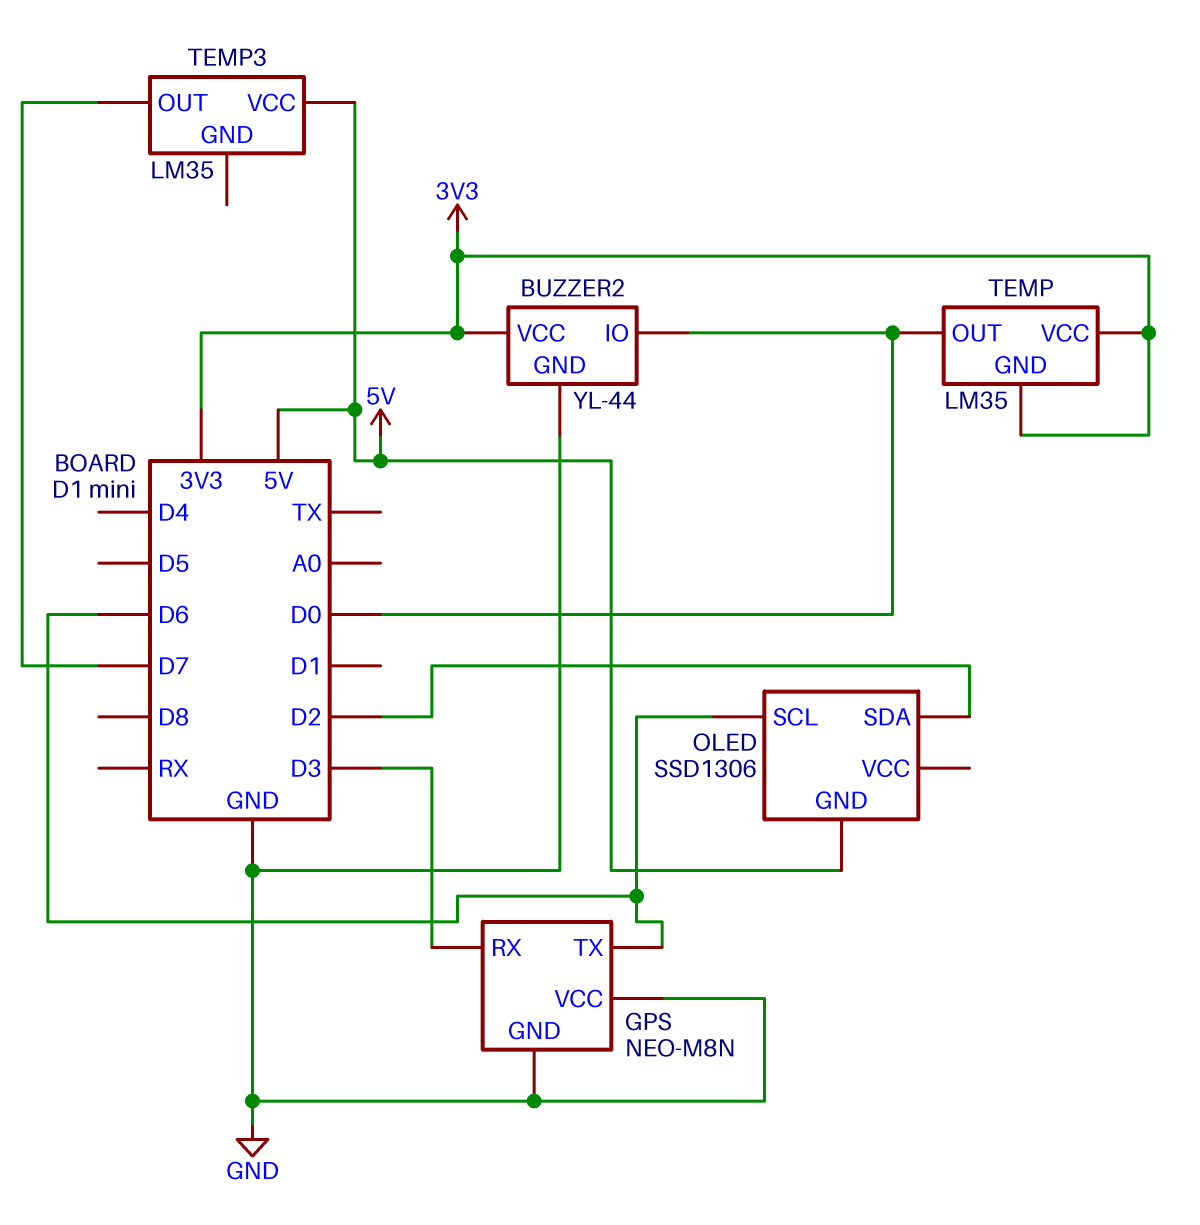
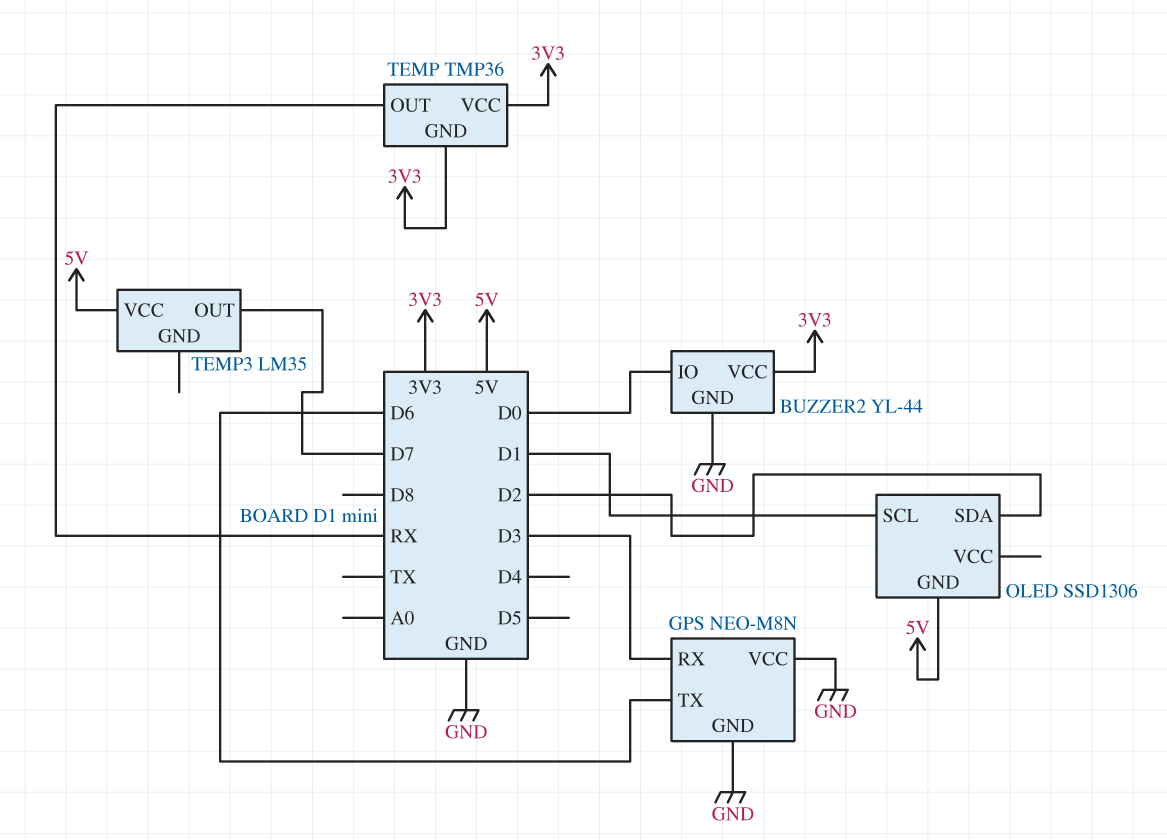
OLED pin SCL: D6 -> D1
TEMP: LM35 -> TMP36
TEMP pin OUT: D0 -> RX

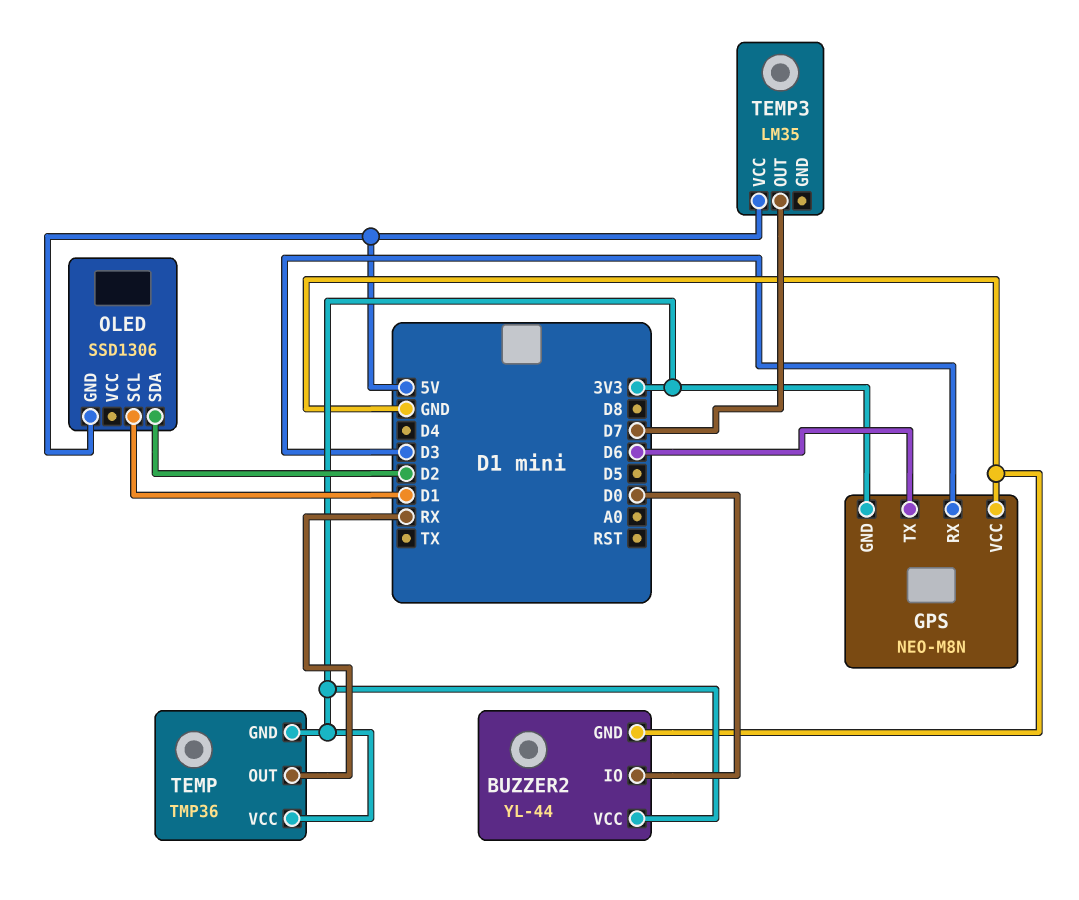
GPS pin GND: GND -> 3V3

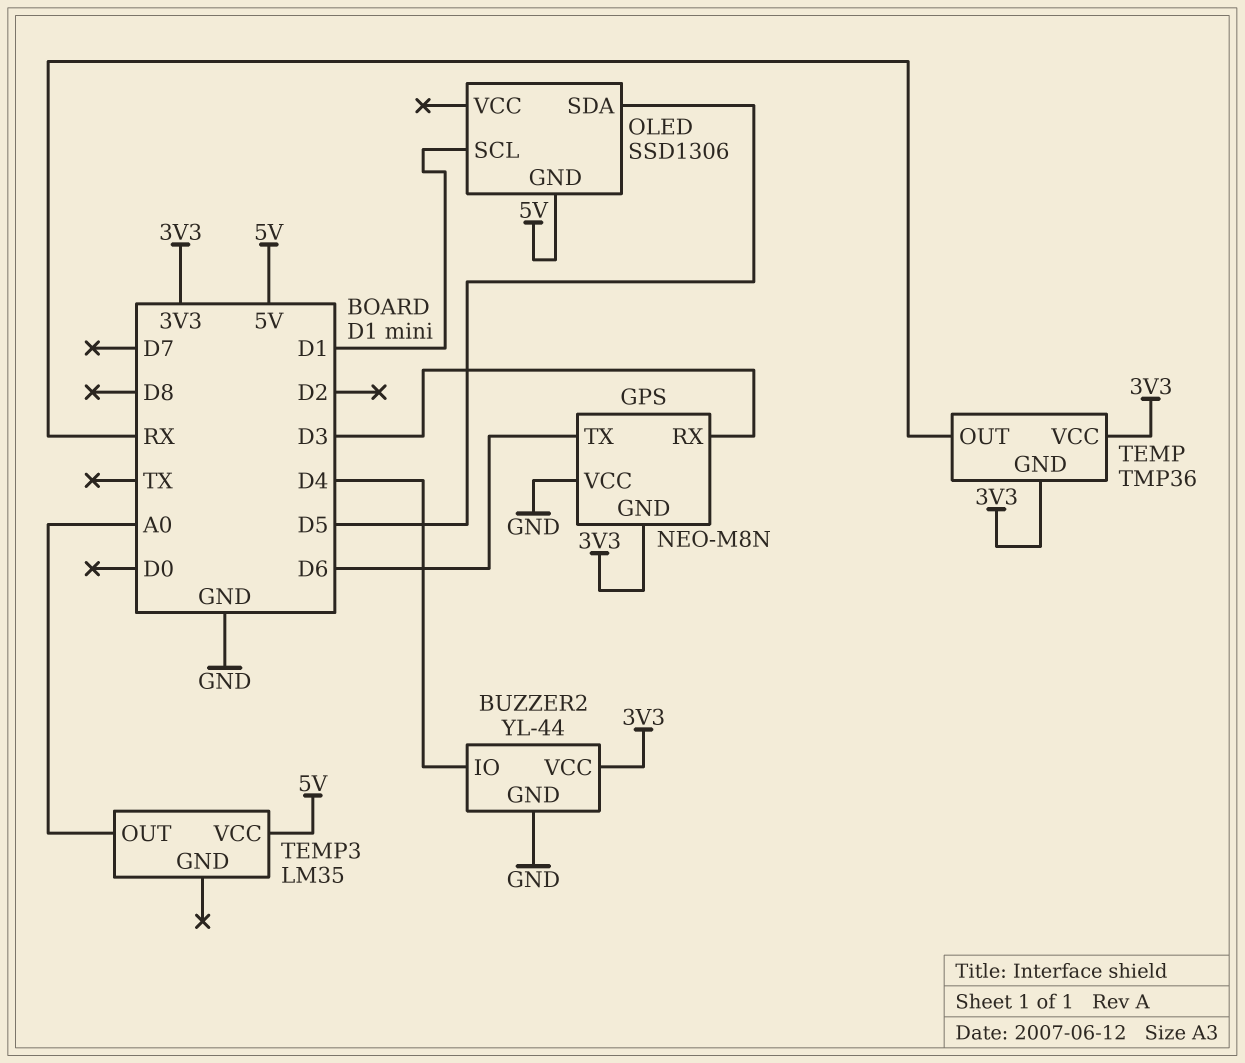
BUZZER2 pin IO: D0 -> D4
OLED pin SDA: D2 -> D5
TEMP3 pin OUT: D7 -> A0

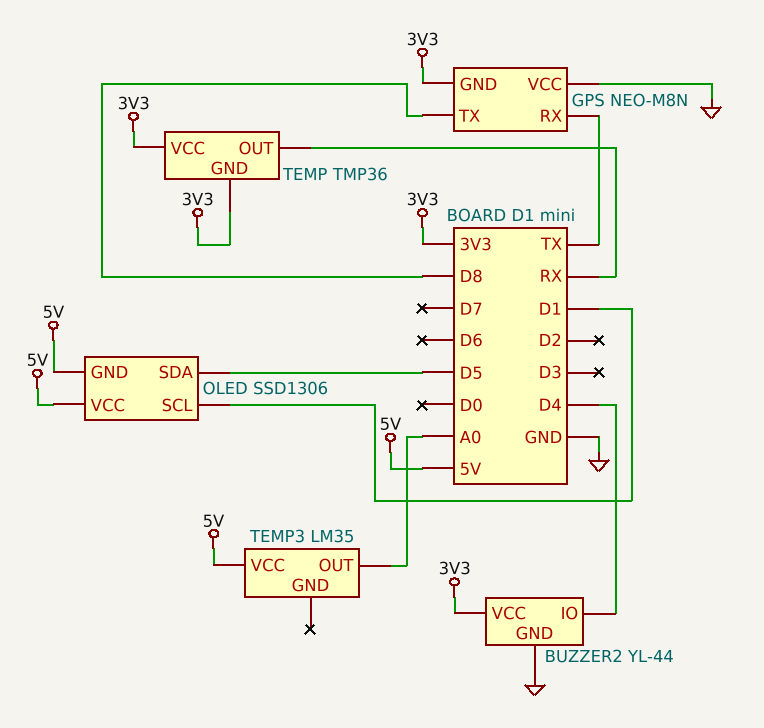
GPS pin RX: D3 -> TX
GPS pin TX: D6 -> D8
OLED pin VCC: none -> 5V

